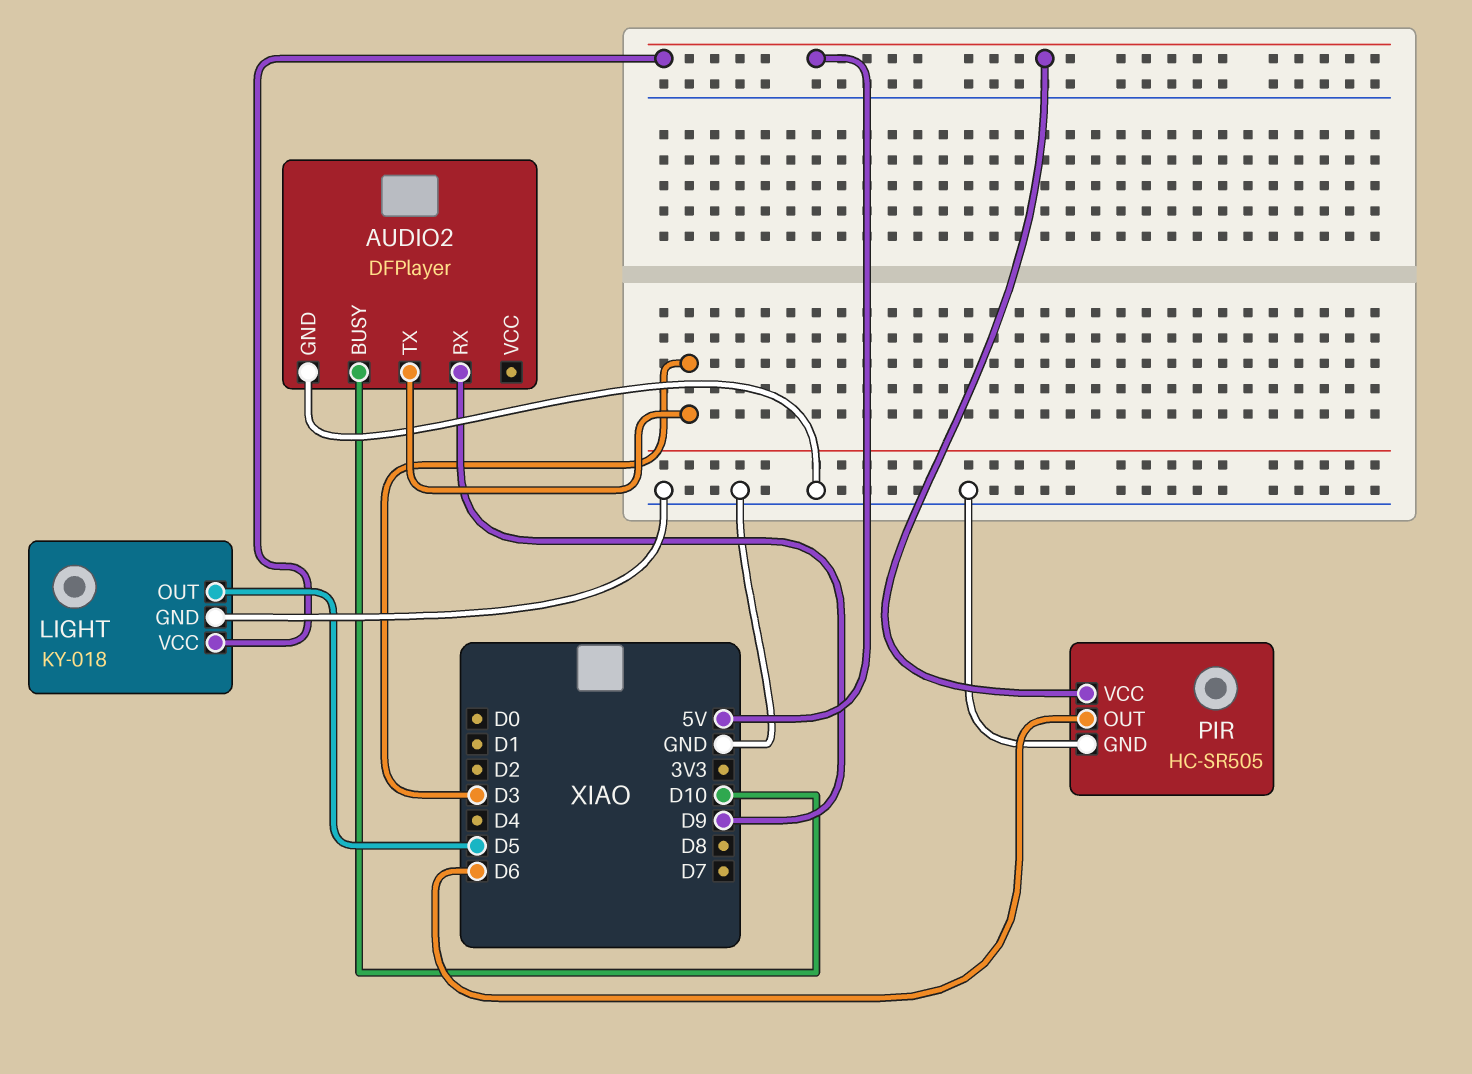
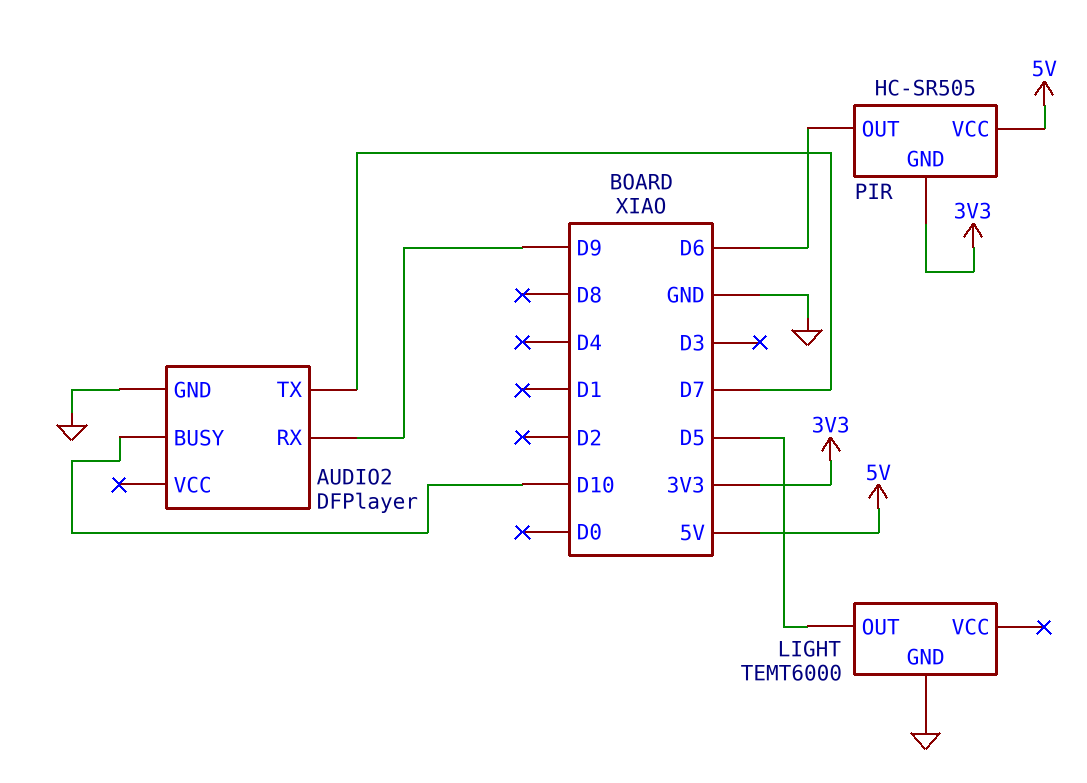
AUDIO2 pin TX: D3 -> D7
LIGHT: KY-018 -> TEMT6000
LIGHT pin VCC: 5V -> none
PIR pin GND: GND -> 3V3

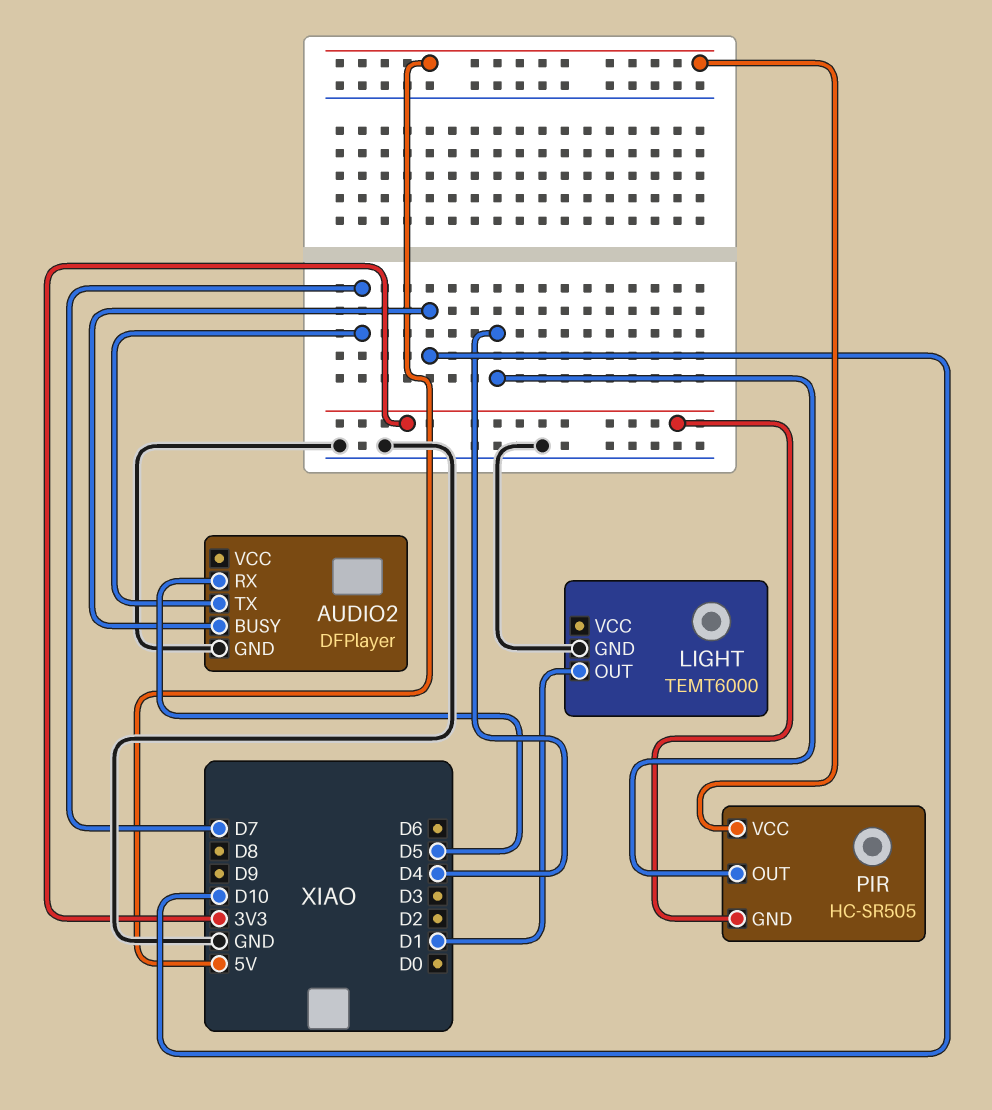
AUDIO2 pin RX: D9 -> D5
LIGHT pin OUT: D5 -> D1
PIR pin OUT: D6 -> D4

